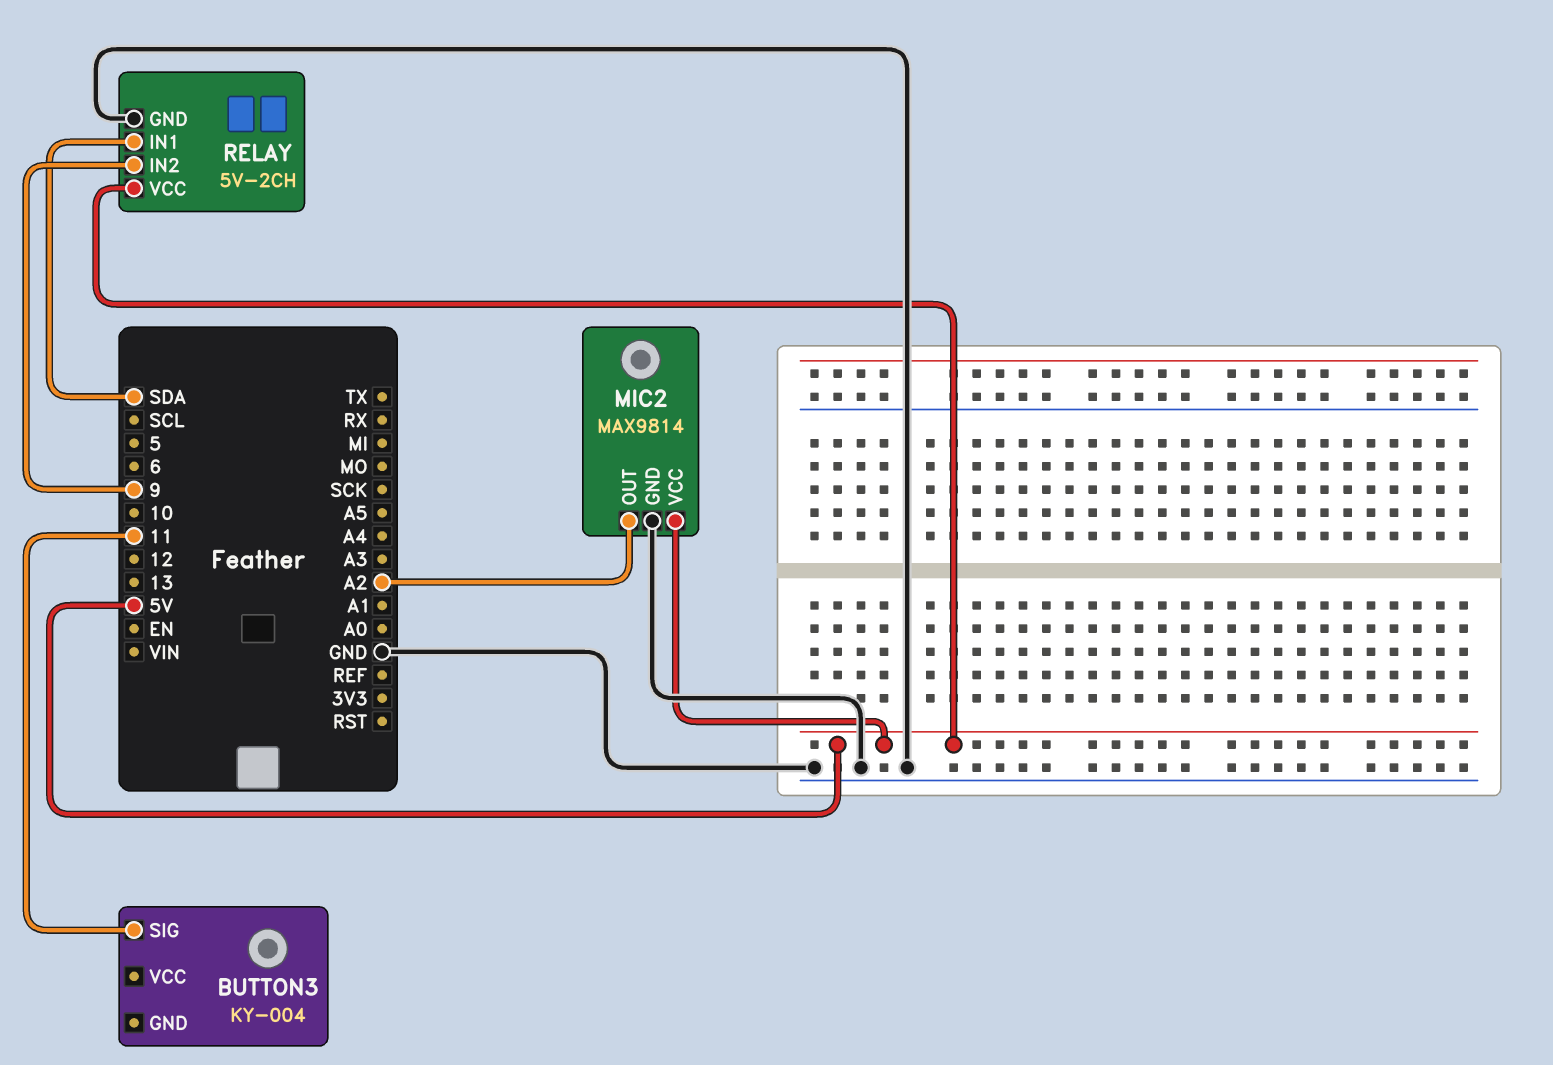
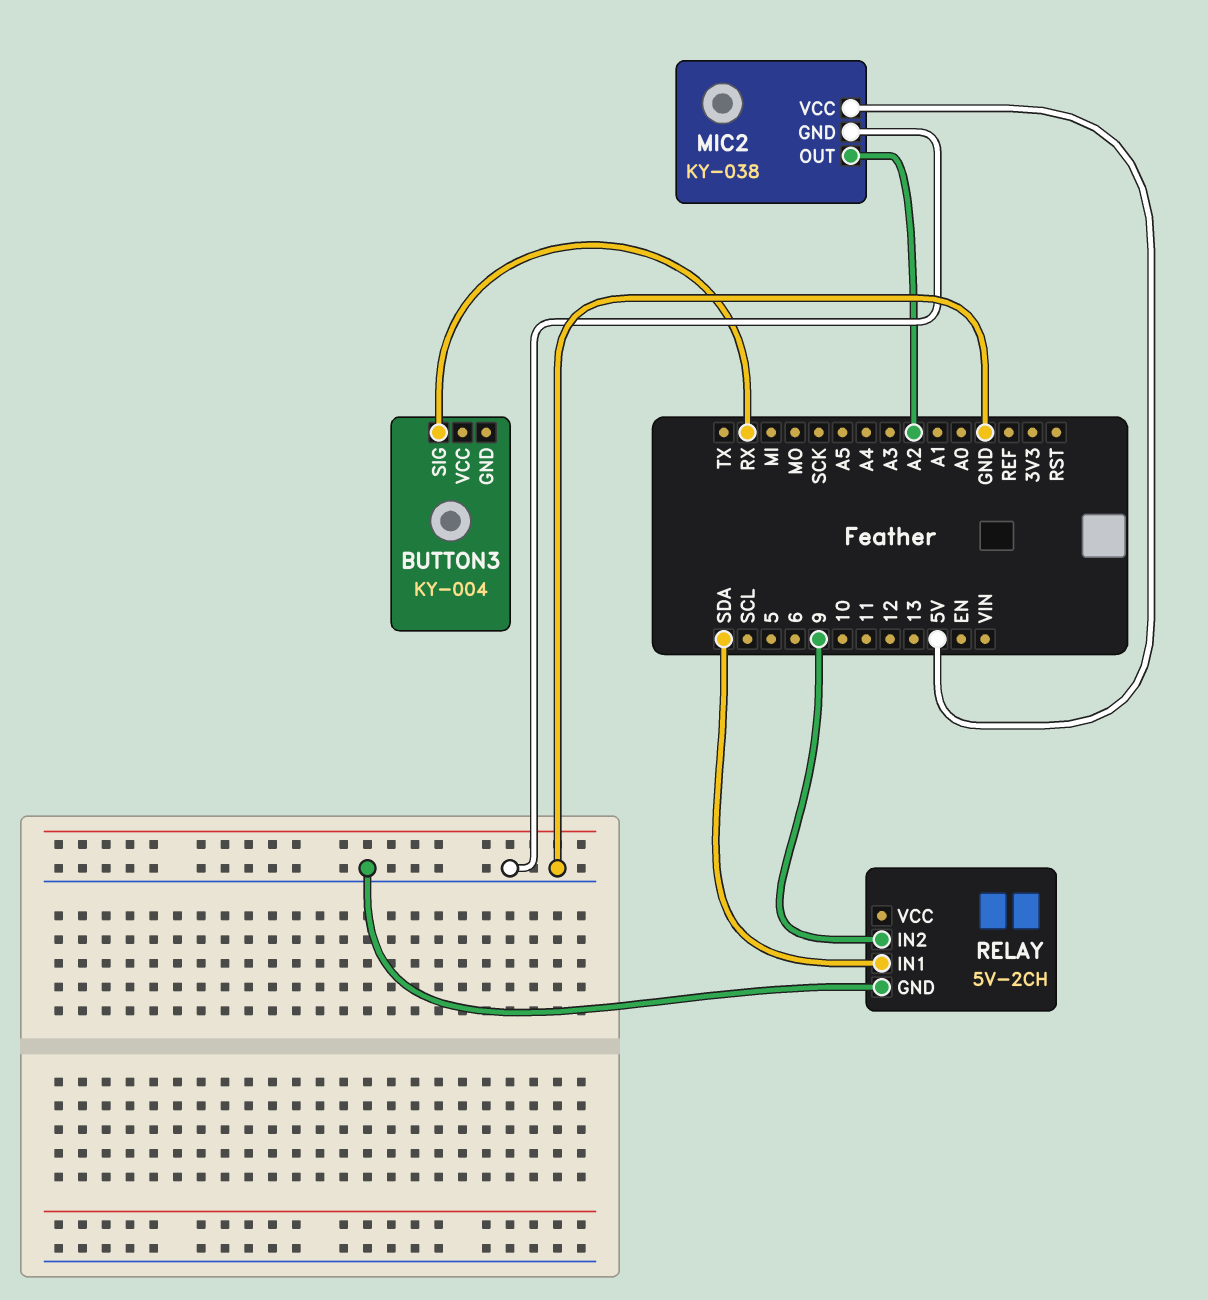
BUTTON3 pin SIG: 11 -> RX
MIC2: MAX9814 -> KY-038
RELAY pin VCC: 5V -> none

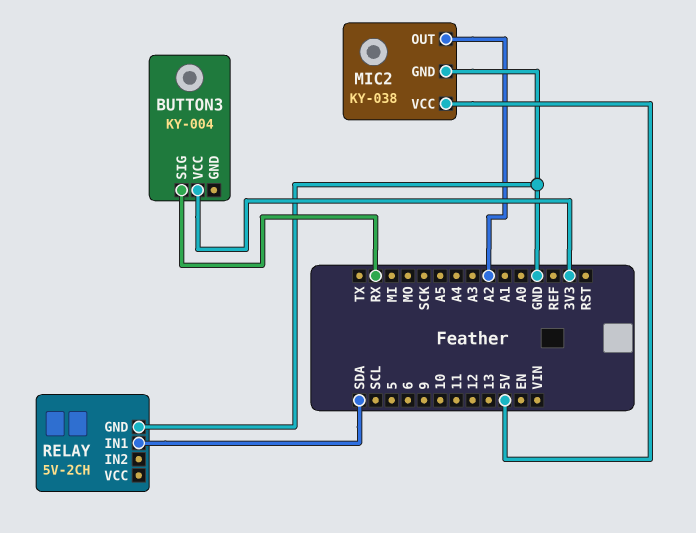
BUTTON3 pin VCC: none -> 3V3
RELAY pin IN2: 9 -> none

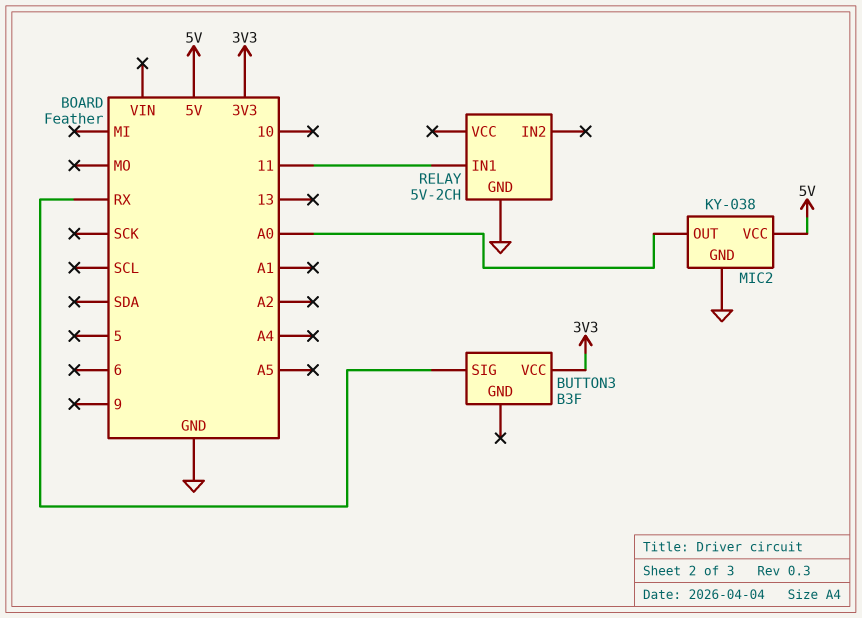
BUTTON3: KY-004 -> B3F
MIC2 pin OUT: A2 -> A0
RELAY pin IN1: SDA -> 11

